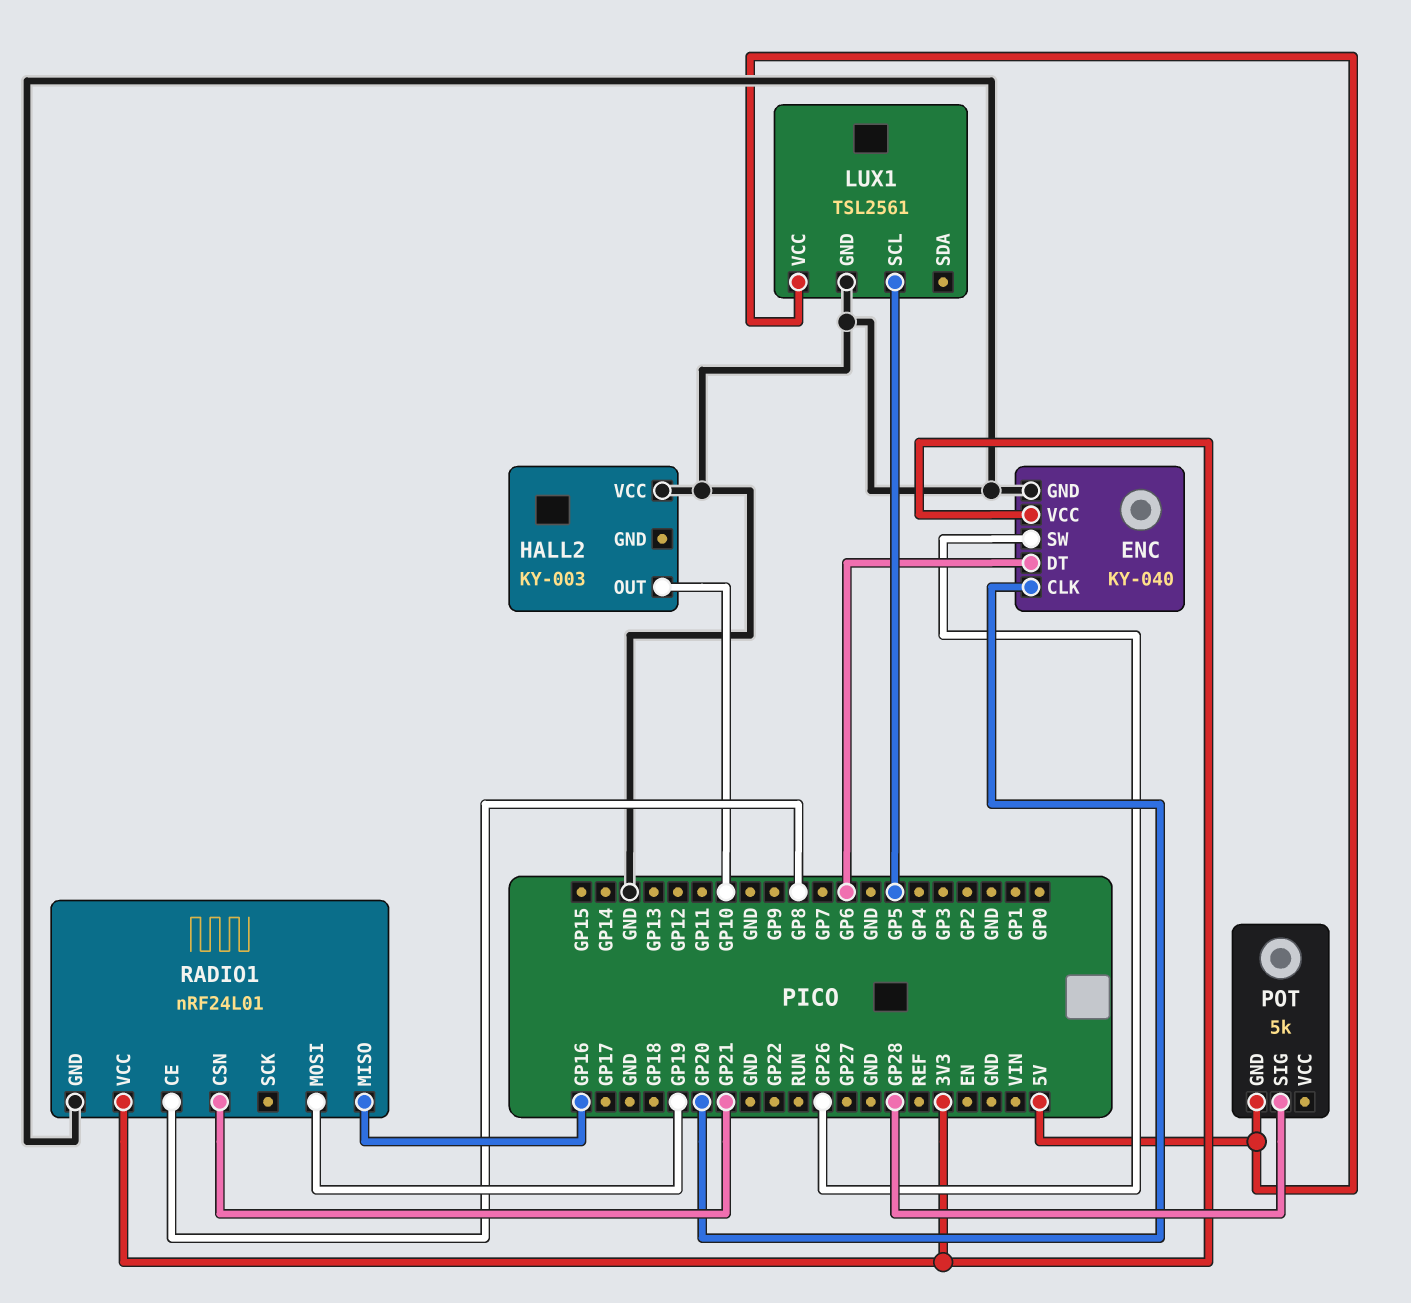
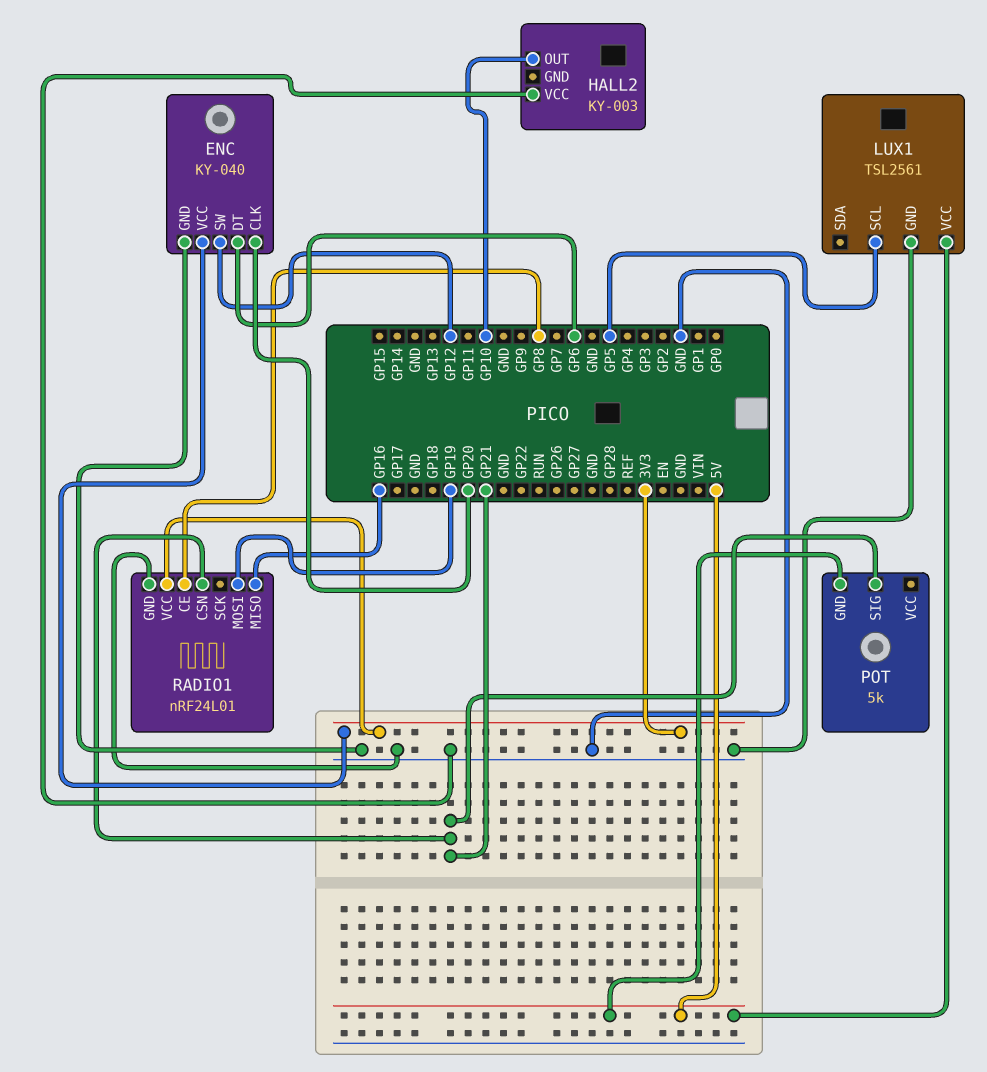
ENC pin SW: GP26 -> GP12
POT pin SIG: GP28 -> GP21

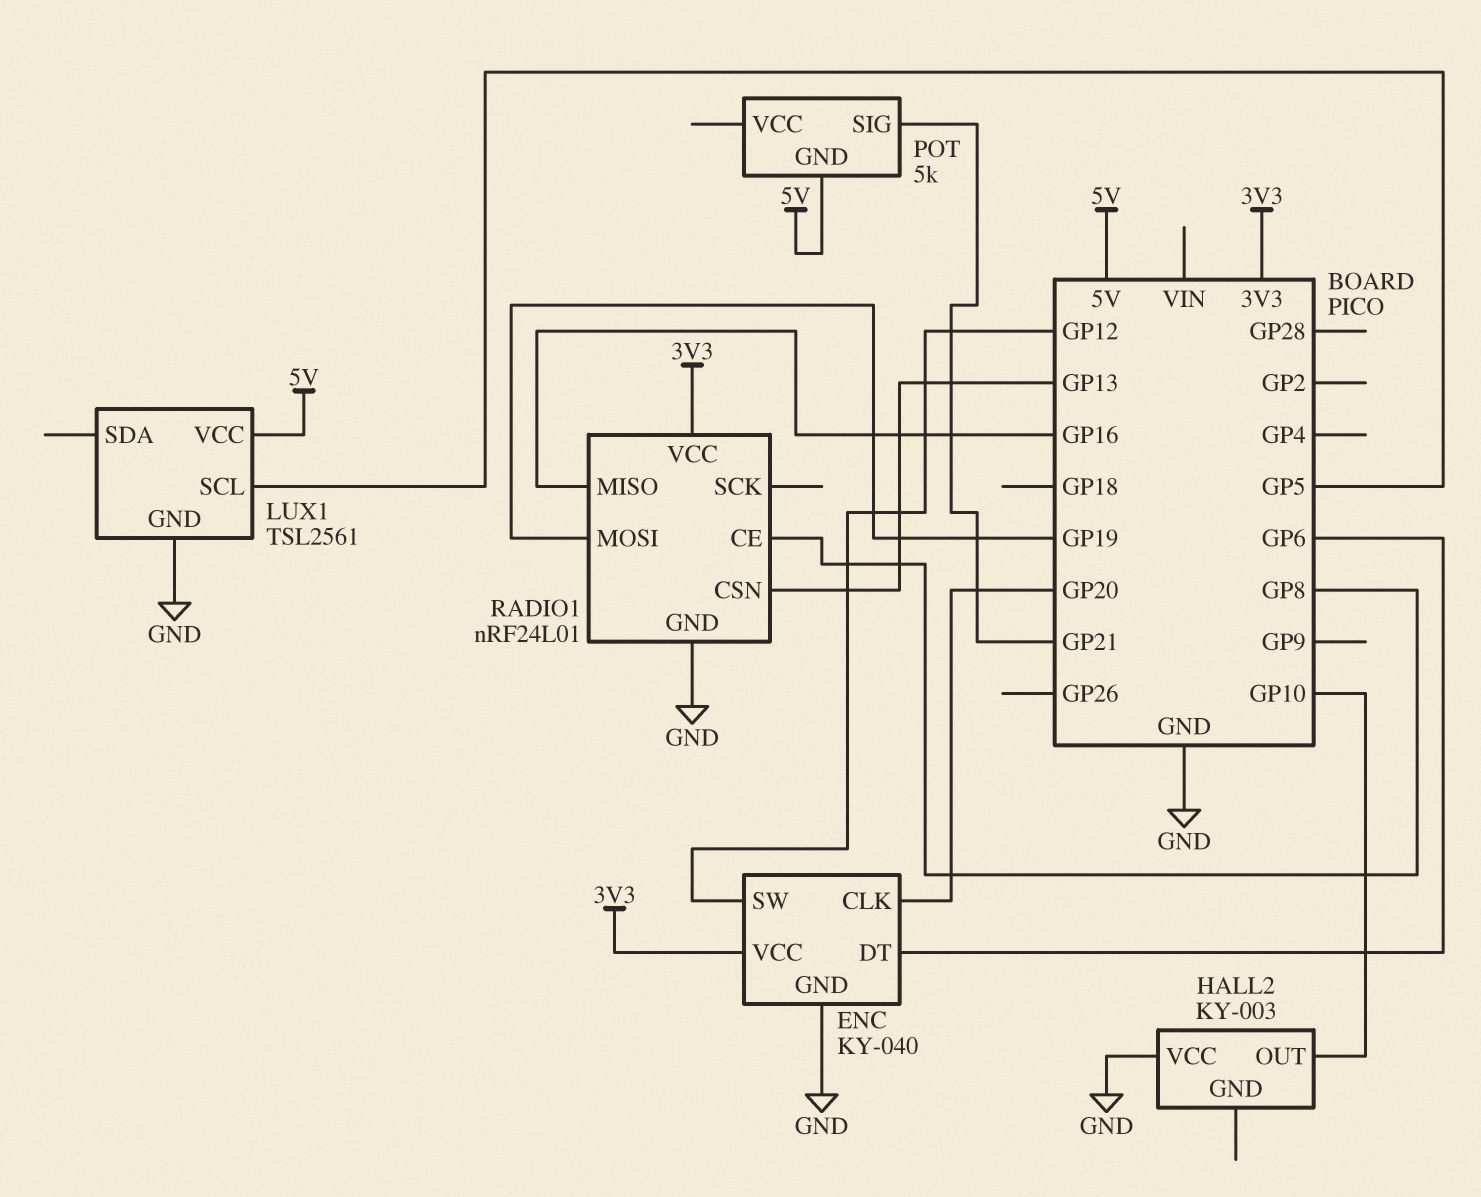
RADIO1 pin CSN: GP21 -> GP13

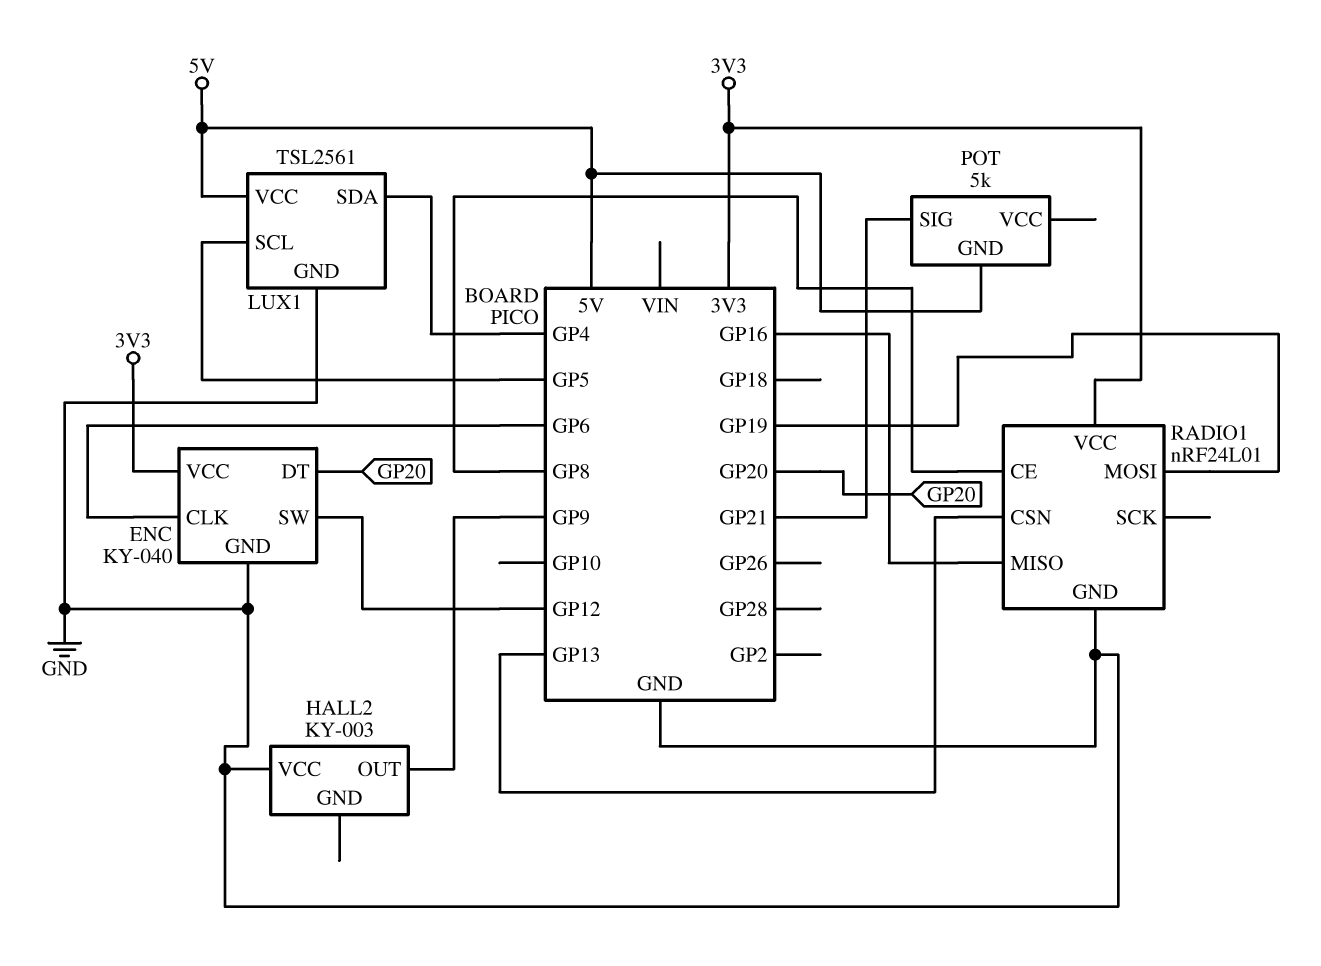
ENC pin CLK: GP20 -> GP6
ENC pin DT: GP6 -> GP20
HALL2 pin OUT: GP10 -> GP9
LUX1 pin SDA: none -> GP4

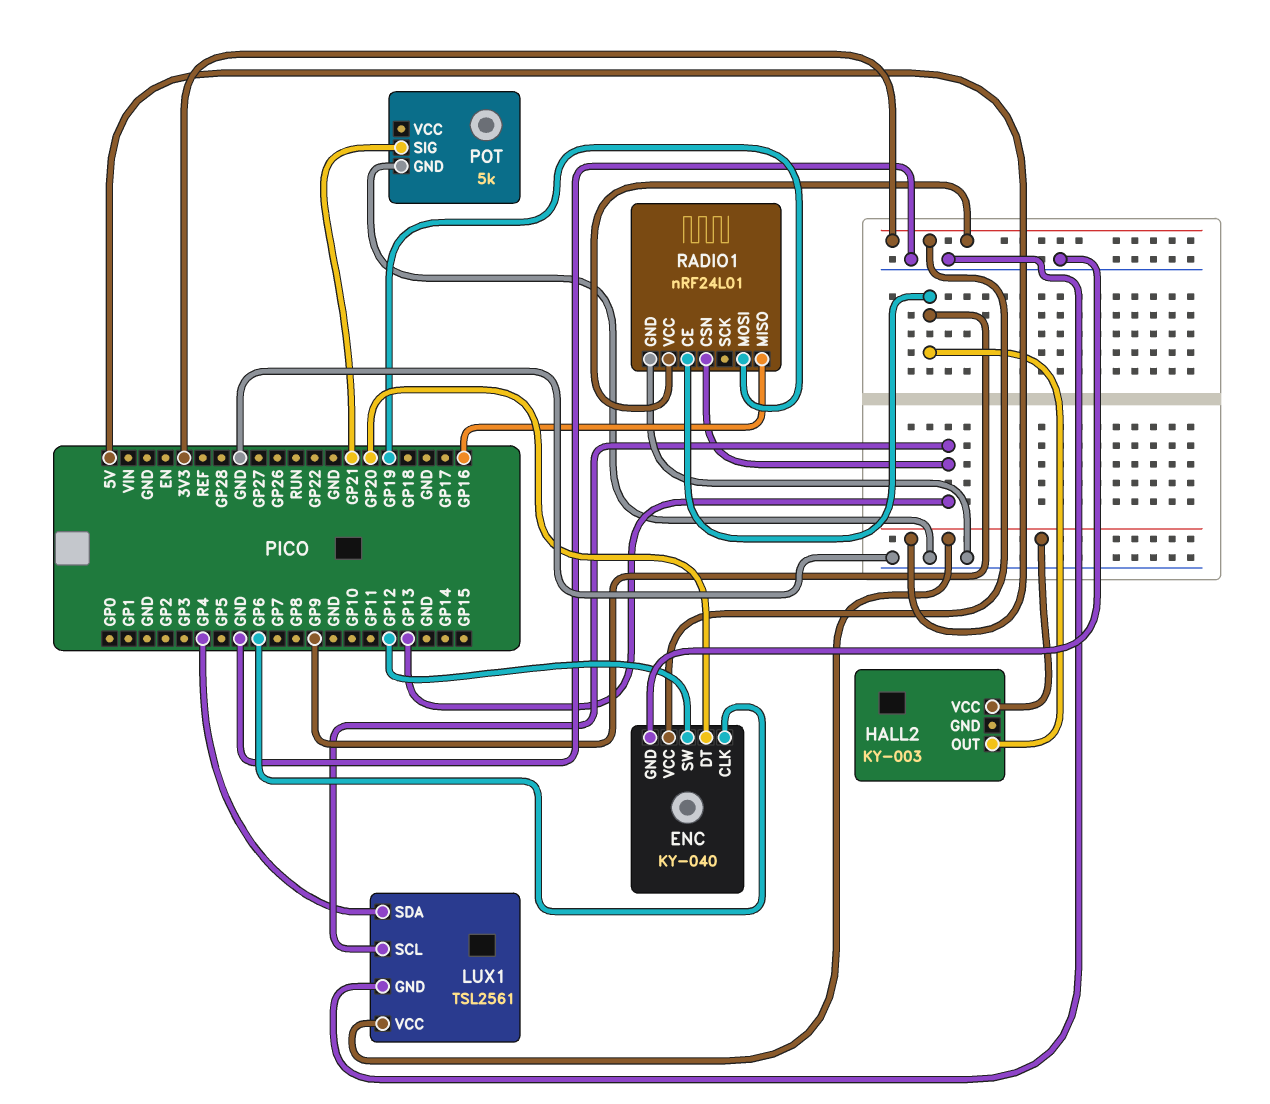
HALL2 pin VCC: GND -> 5V
LUX1 pin SCL: GP5 -> GP13
POT pin GND: 5V -> GND
RADIO1 pin CE: GP8 -> GP9

